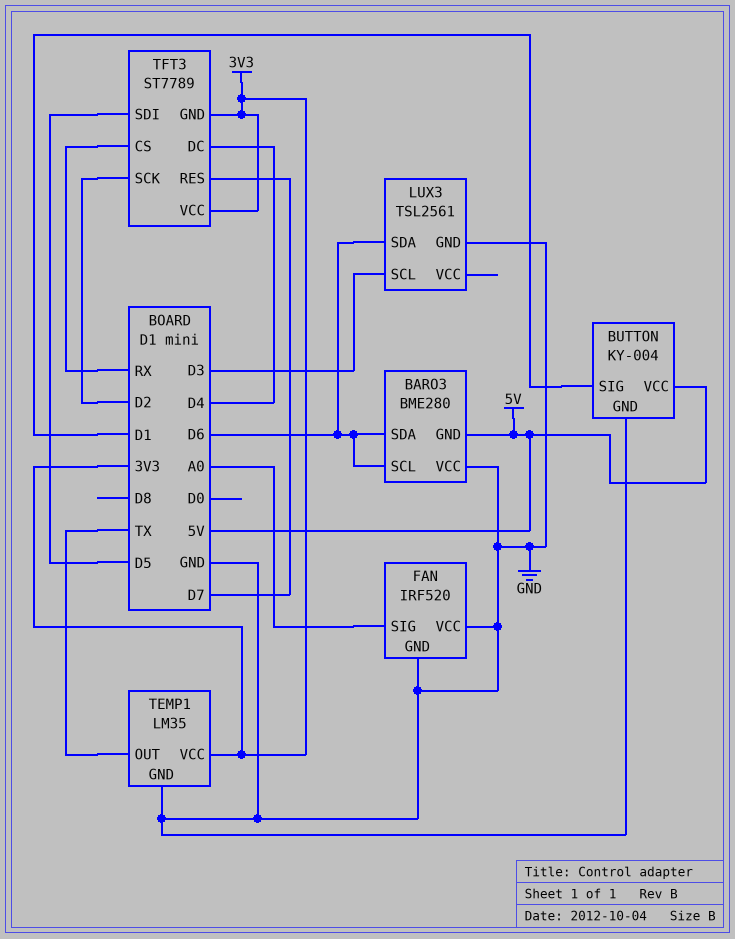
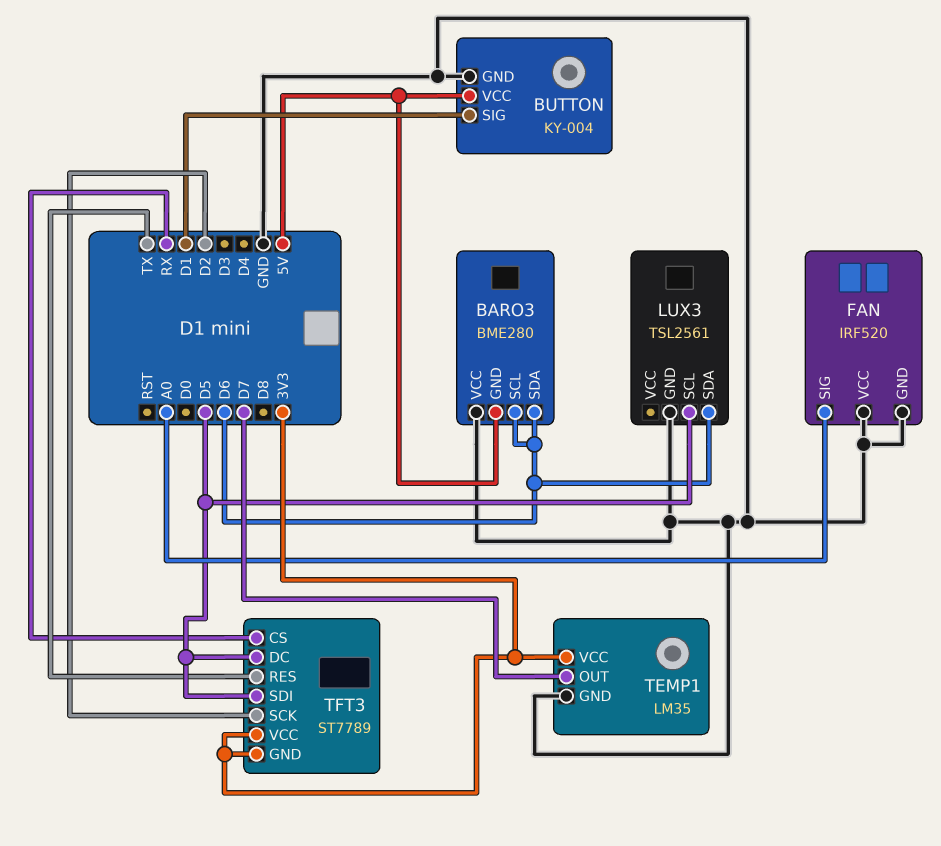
LUX3 pin SCL: D3 -> D5
TEMP1 pin OUT: TX -> D7
TFT3 pin DC: D4 -> D5
TFT3 pin RES: D7 -> TX

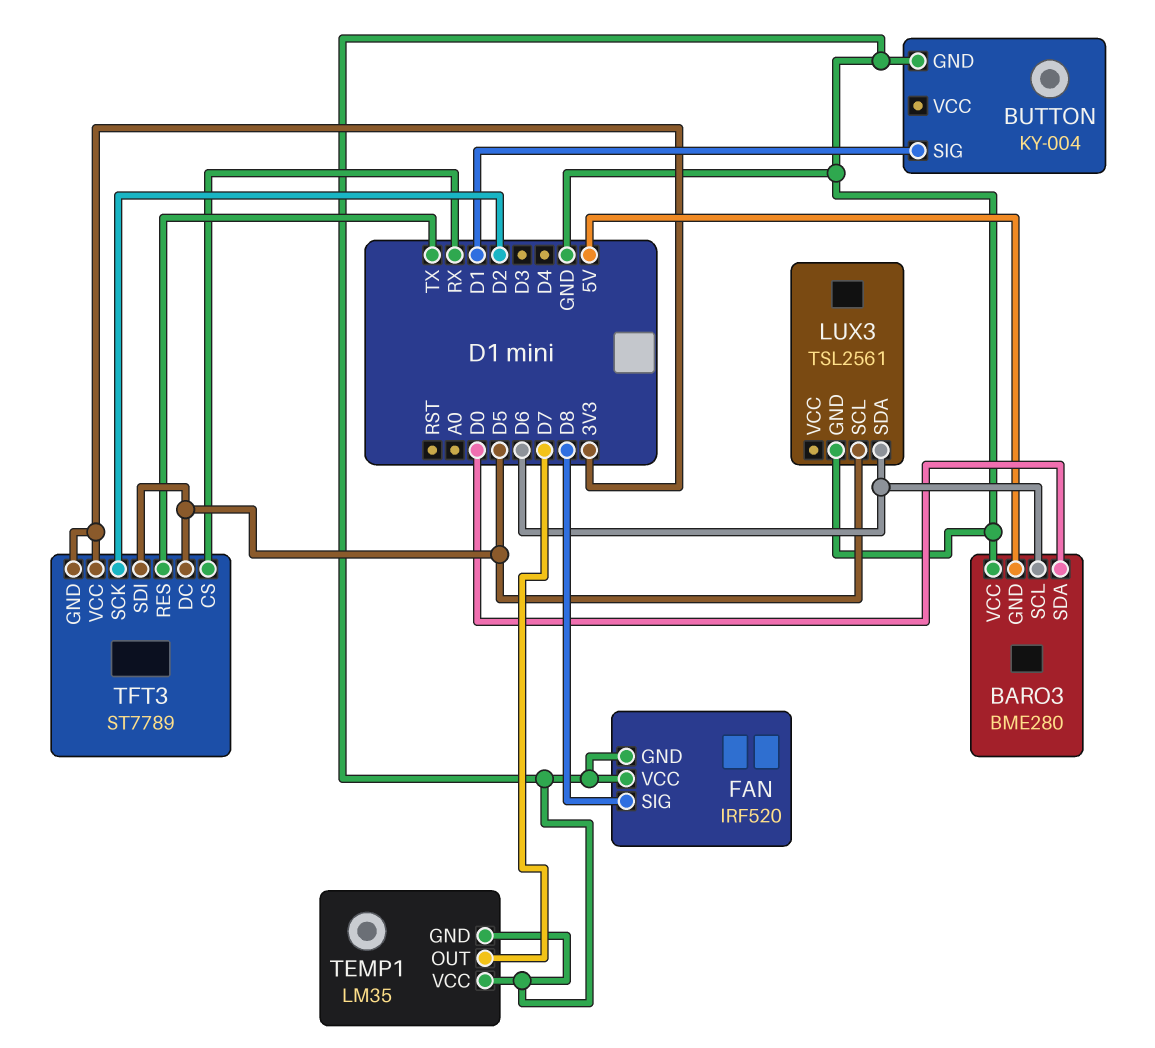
BARO3 pin SDA: D6 -> D0
BUTTON pin VCC: 5V -> none
FAN pin SIG: A0 -> D8
TEMP1 pin VCC: 3V3 -> GND

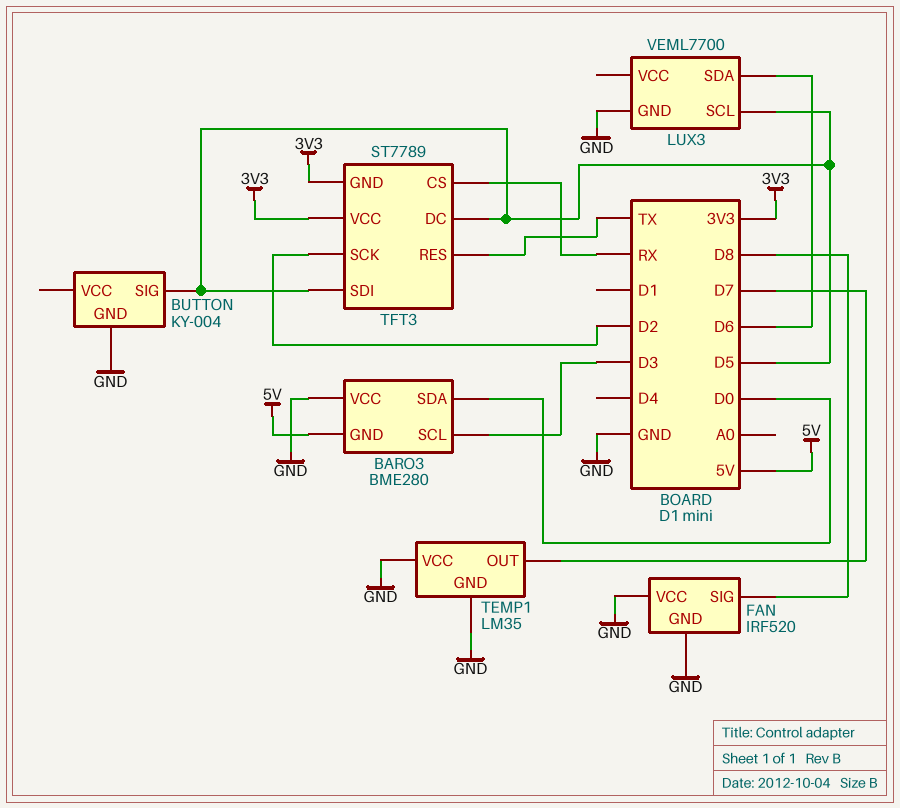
BARO3 pin SCL: D6 -> D3
BUTTON pin SIG: D1 -> D5
LUX3: TSL2561 -> VEML7700

